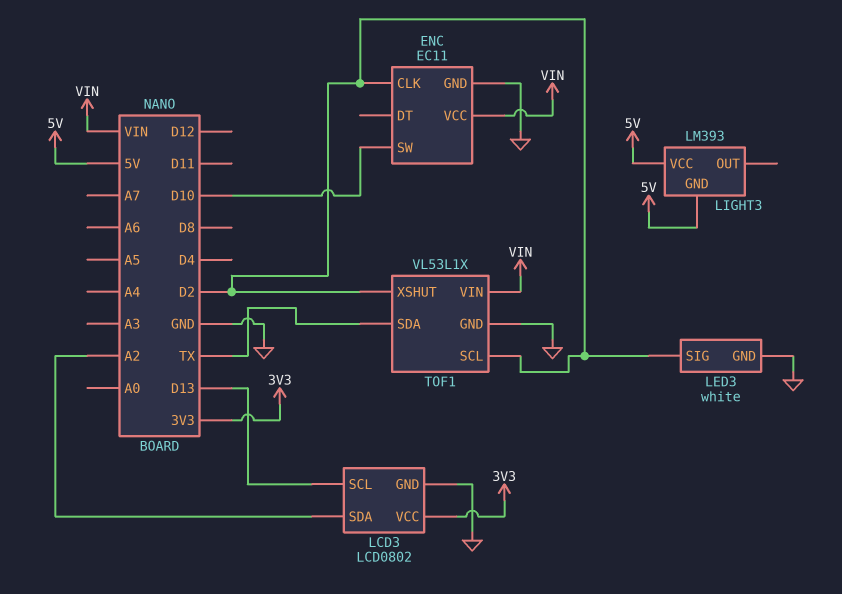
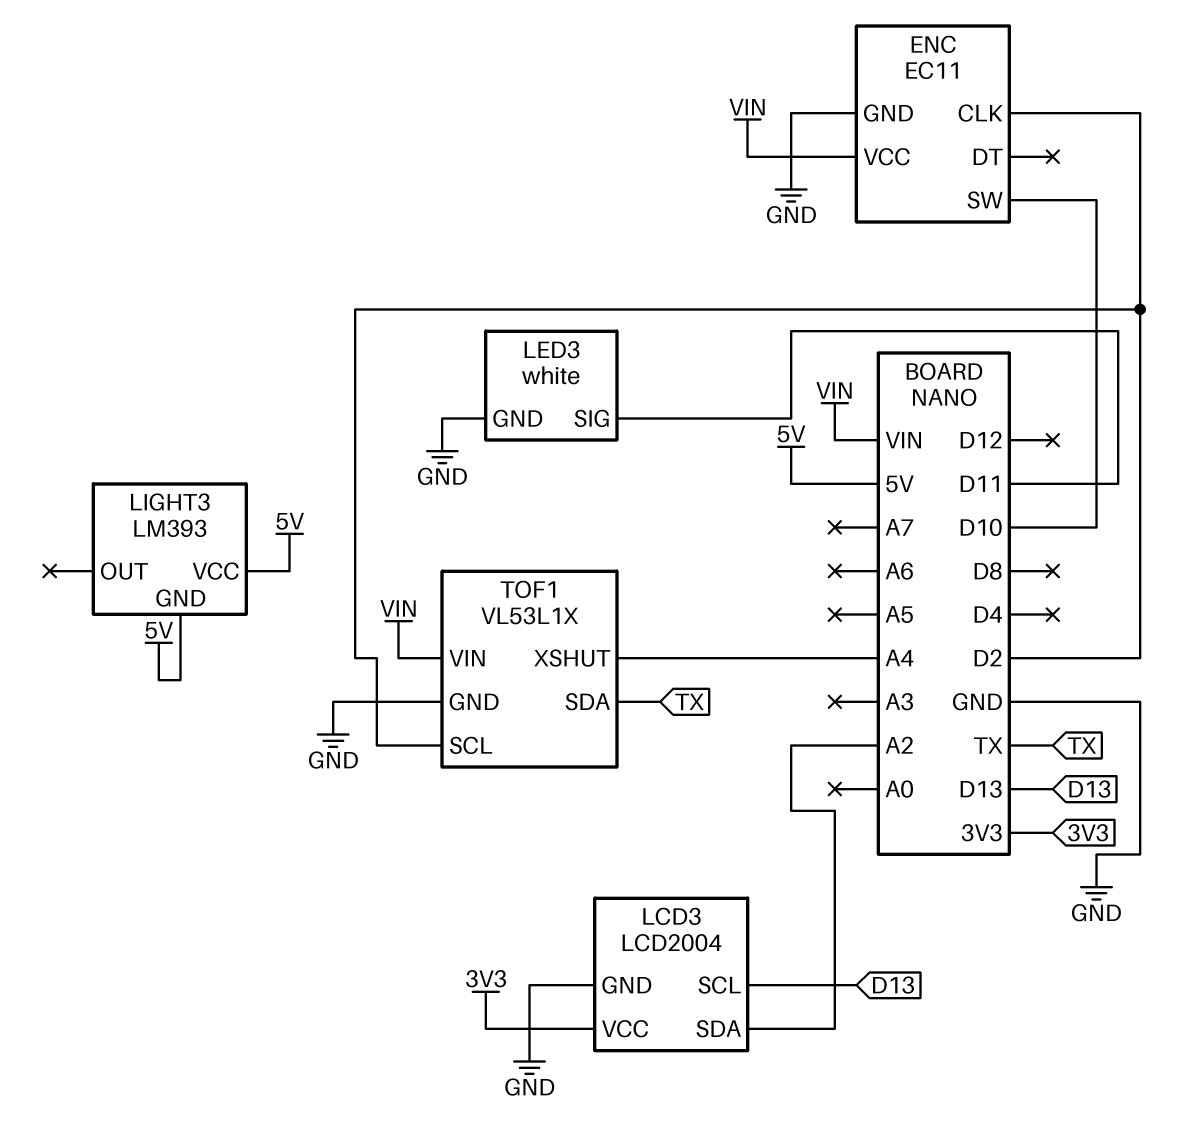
LCD3: LCD0802 -> LCD2004
LED3 pin SIG: D2 -> D11
TOF1 pin XSHUT: D2 -> A4

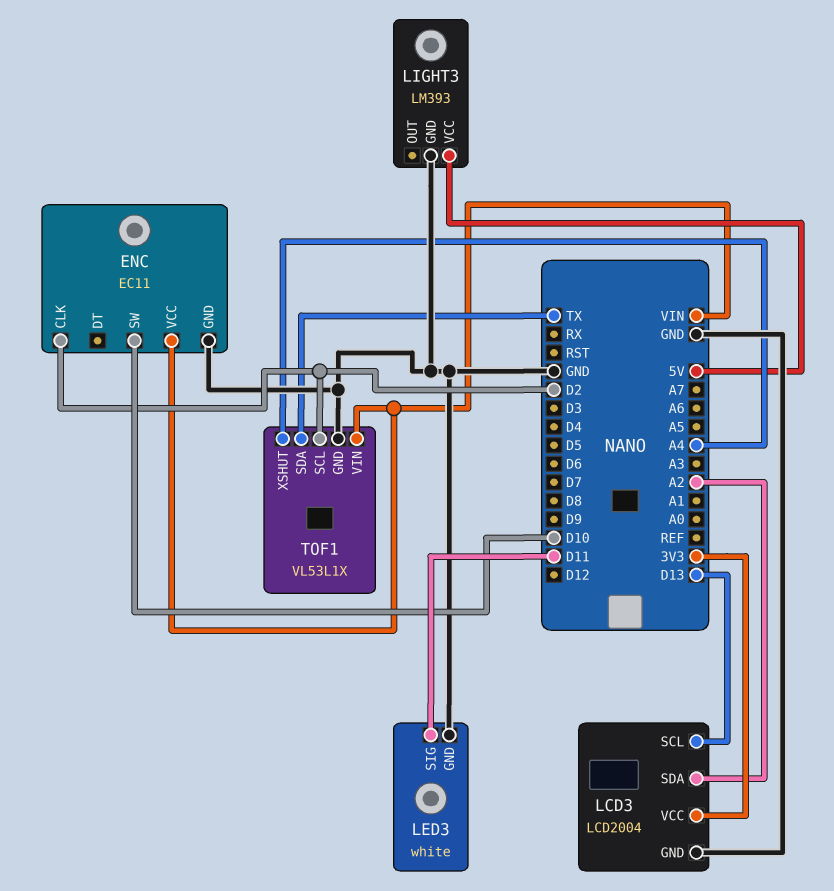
LIGHT3 pin GND: 5V -> GND

